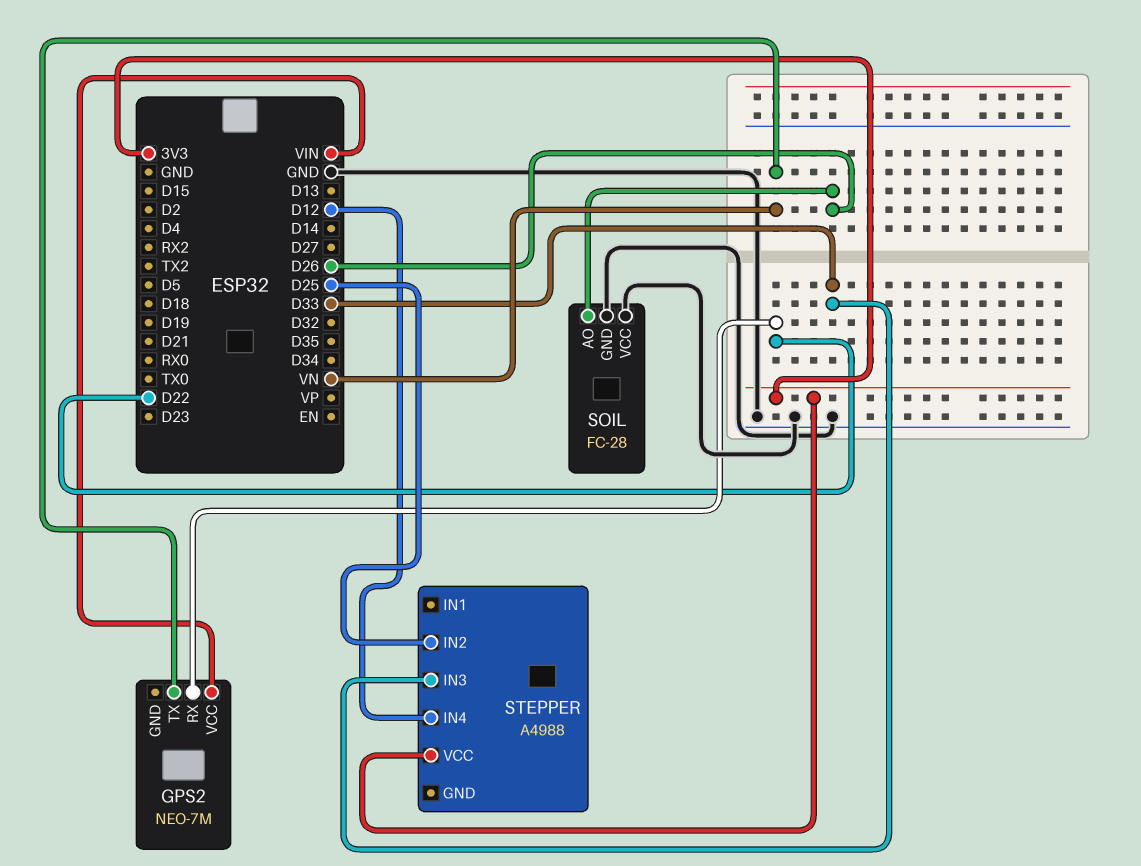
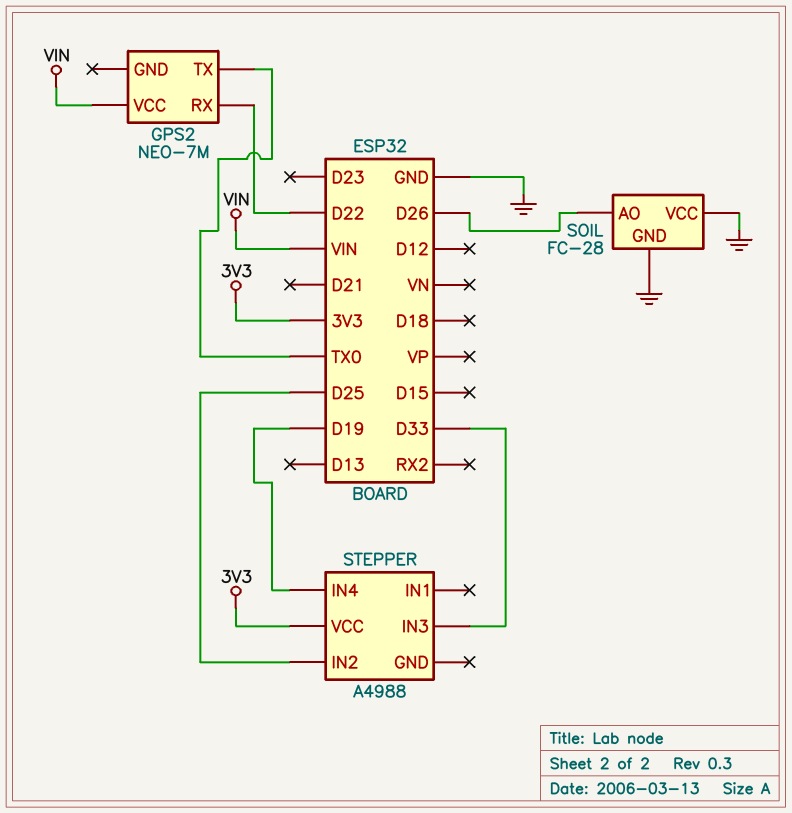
GPS2 pin TX: VN -> TX0
STEPPER pin IN4: D12 -> D19

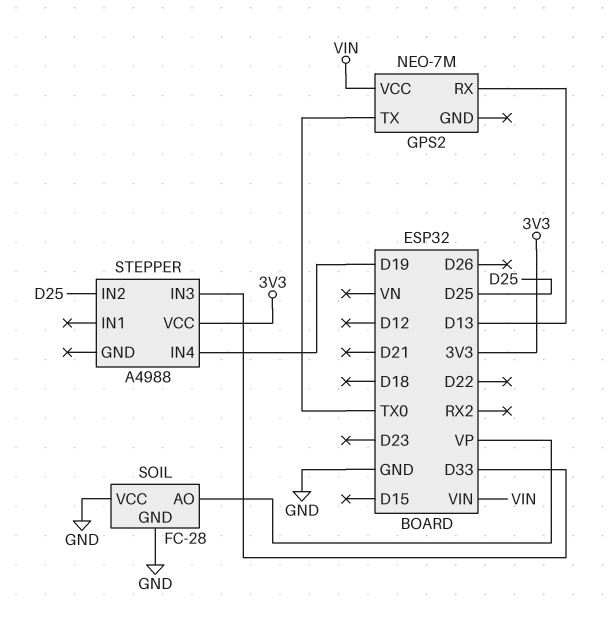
GPS2 pin RX: D22 -> D13
SOIL pin AO: D26 -> VP

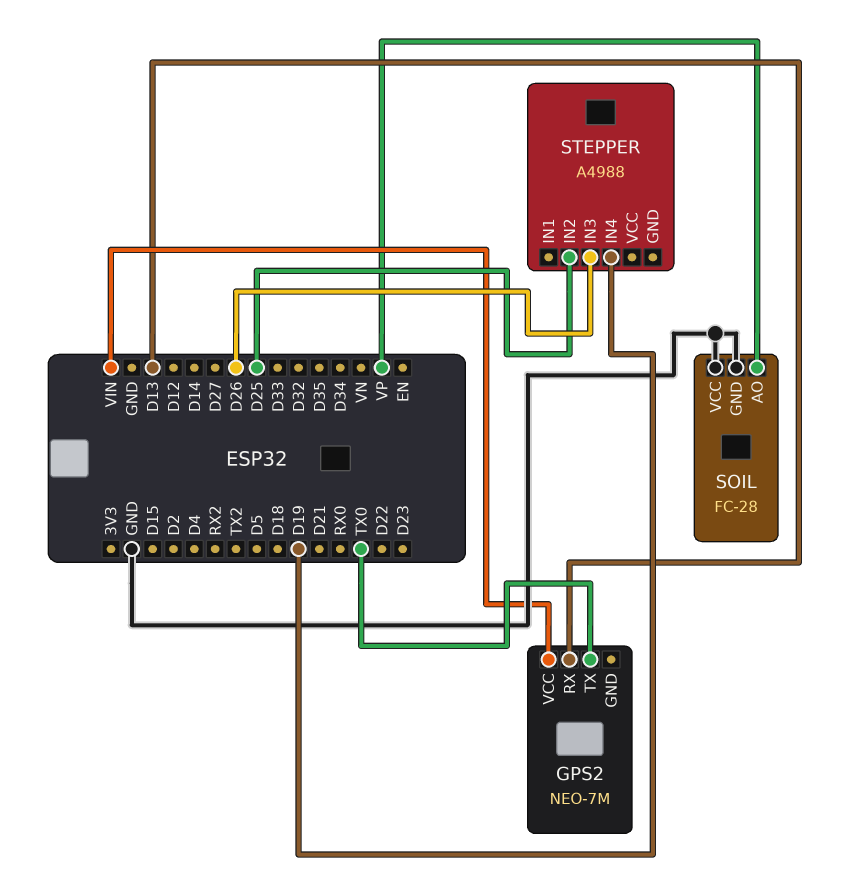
STEPPER pin IN3: D33 -> D26
STEPPER pin VCC: 3V3 -> none

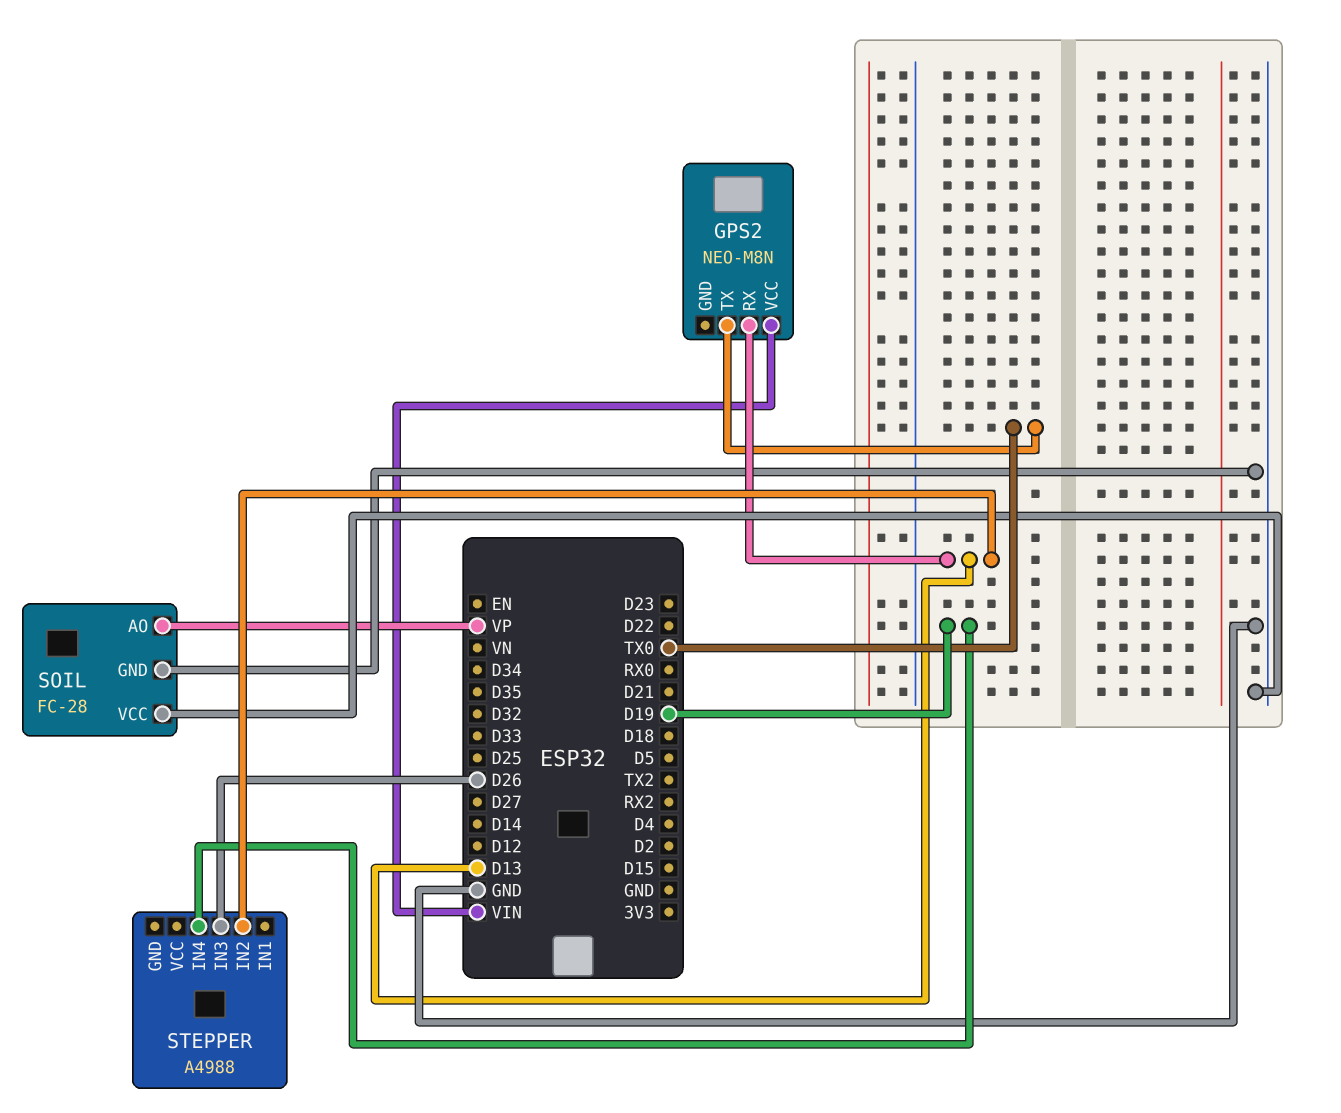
GPS2: NEO-7M -> NEO-M8N
STEPPER pin IN2: D25 -> D13

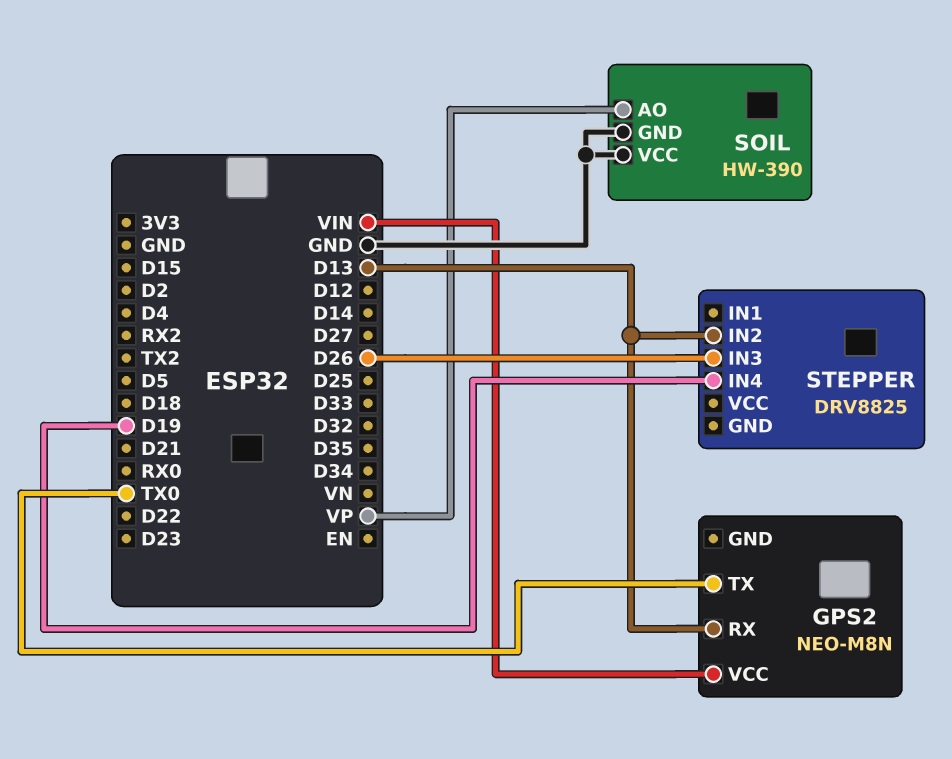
SOIL: FC-28 -> HW-390
STEPPER: A4988 -> DRV8825

